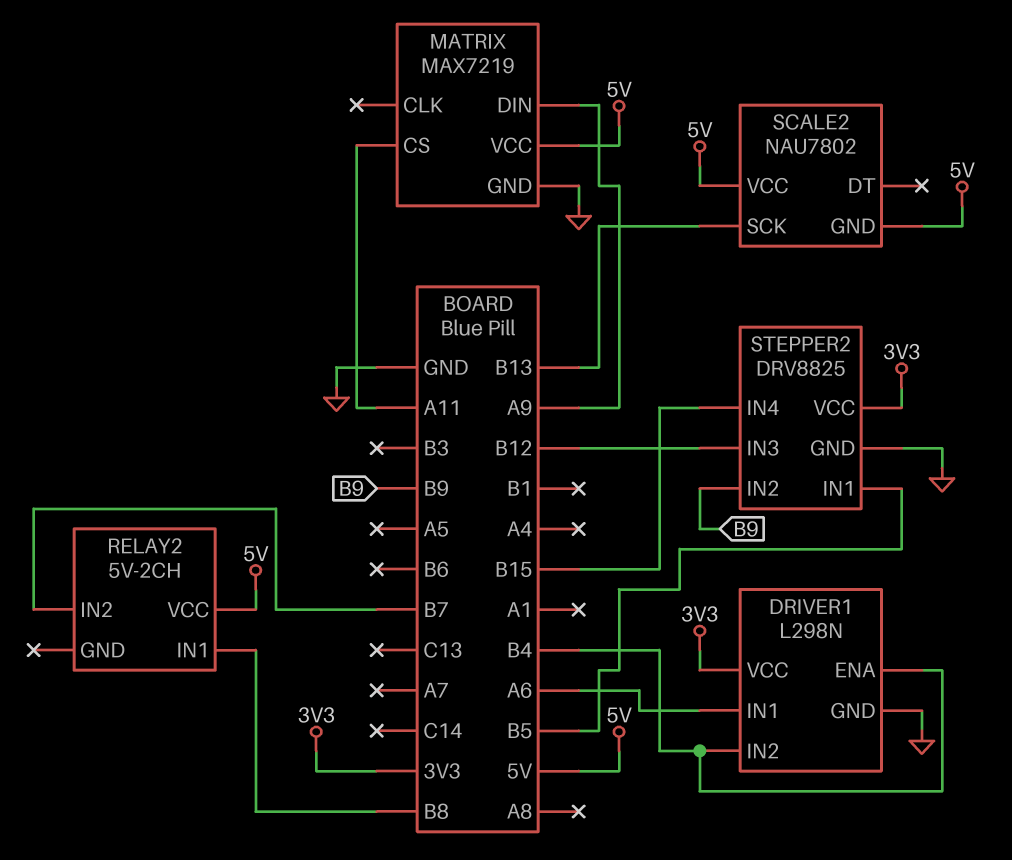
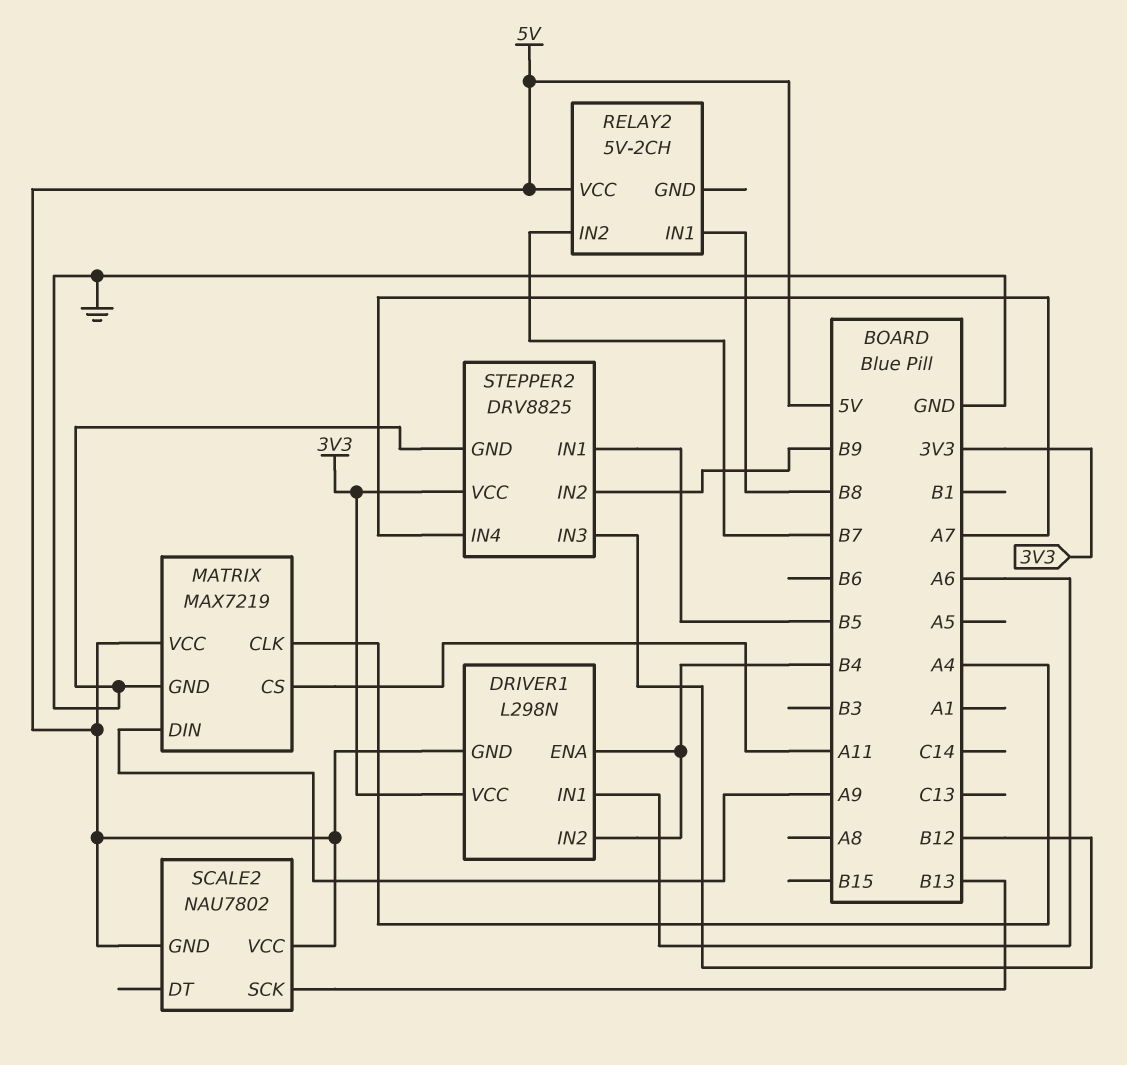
DRIVER1 pin GND: GND -> 5V
MATRIX pin CLK: none -> A4
STEPPER2 pin IN4: B15 -> A7

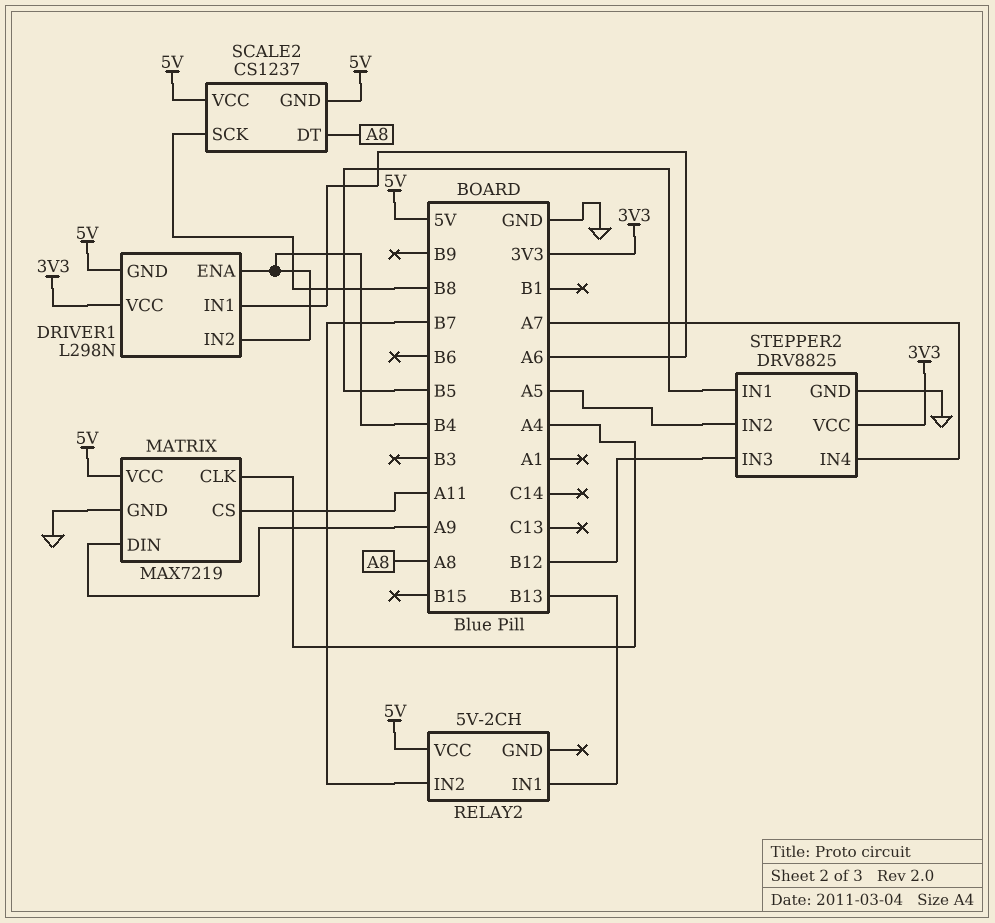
RELAY2 pin IN1: B8 -> B13
SCALE2: NAU7802 -> CS1237
SCALE2 pin DT: none -> A8
SCALE2 pin SCK: B13 -> B8
STEPPER2 pin IN2: B9 -> A5

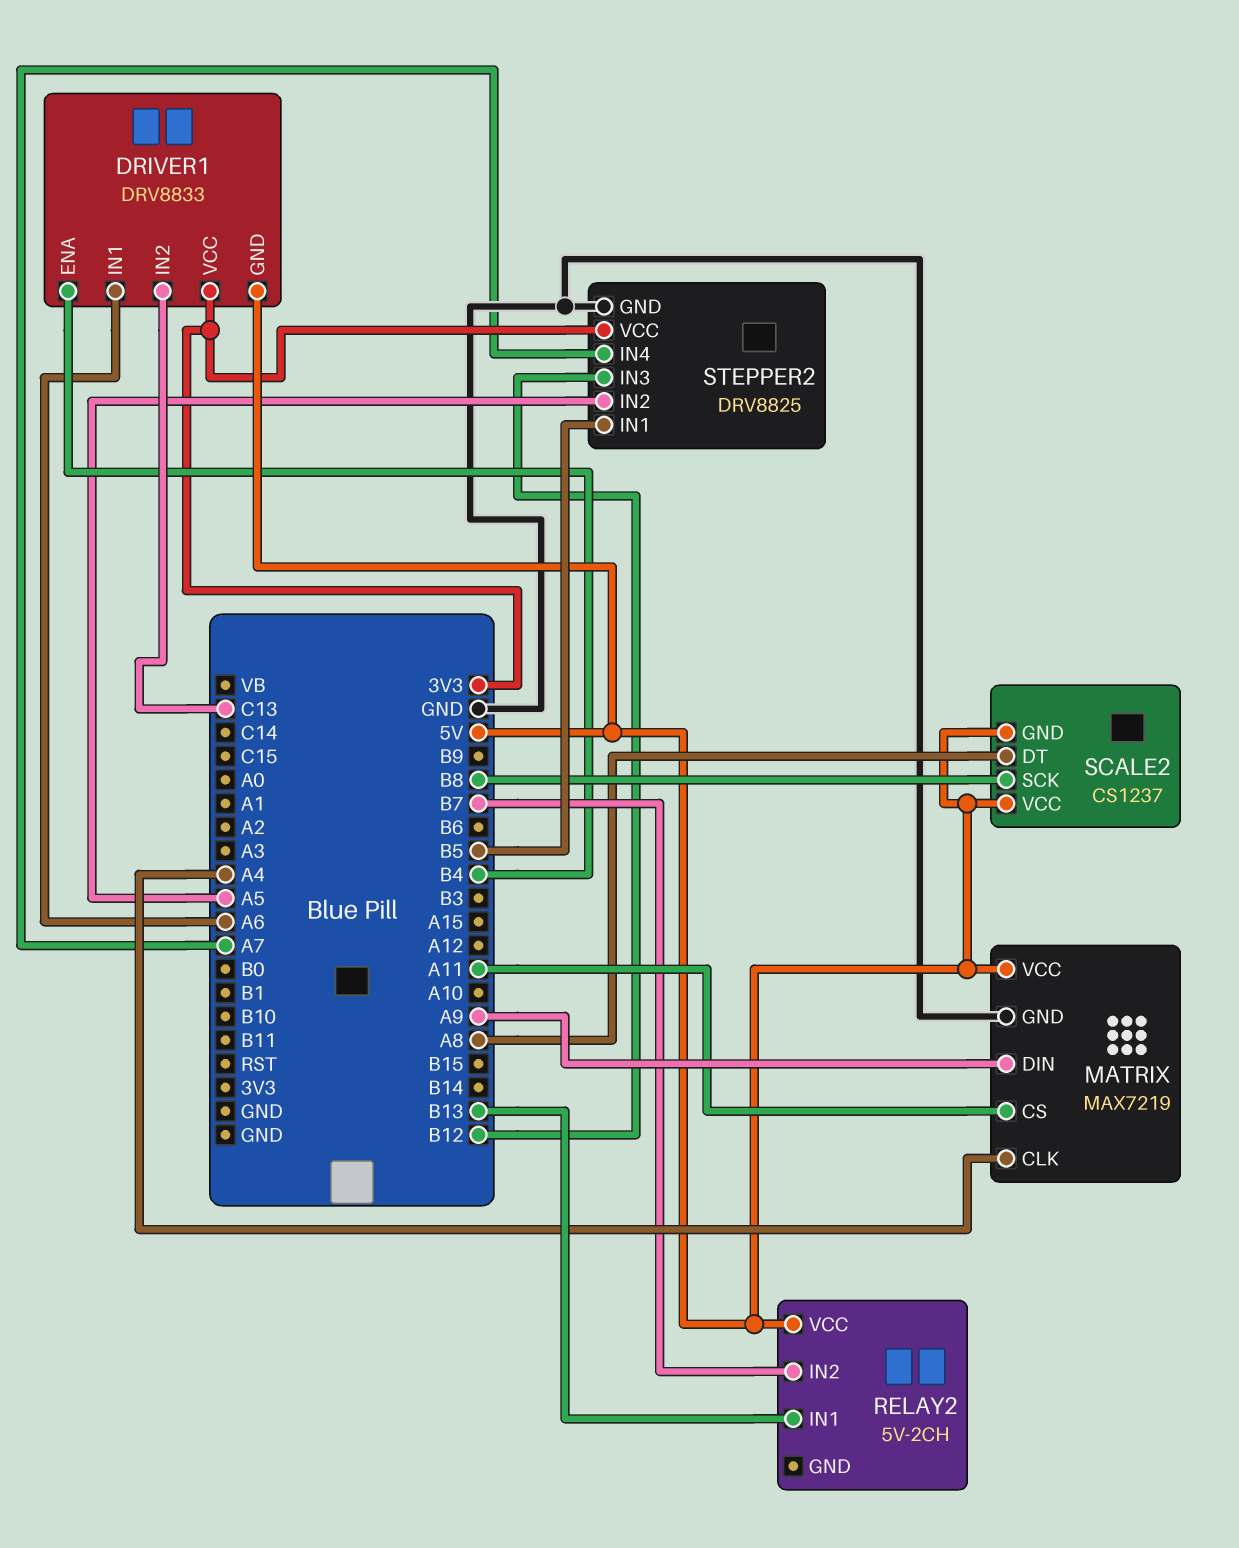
DRIVER1: L298N -> DRV8833
DRIVER1 pin IN2: B4 -> C13

